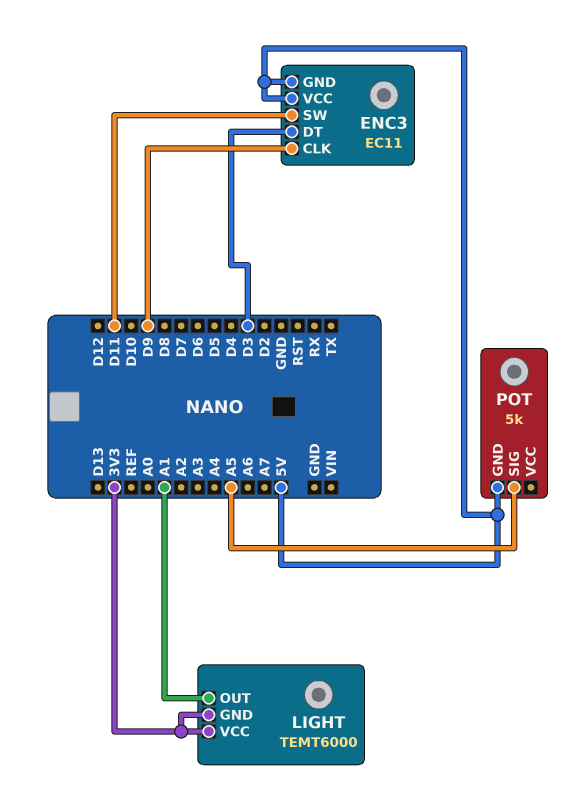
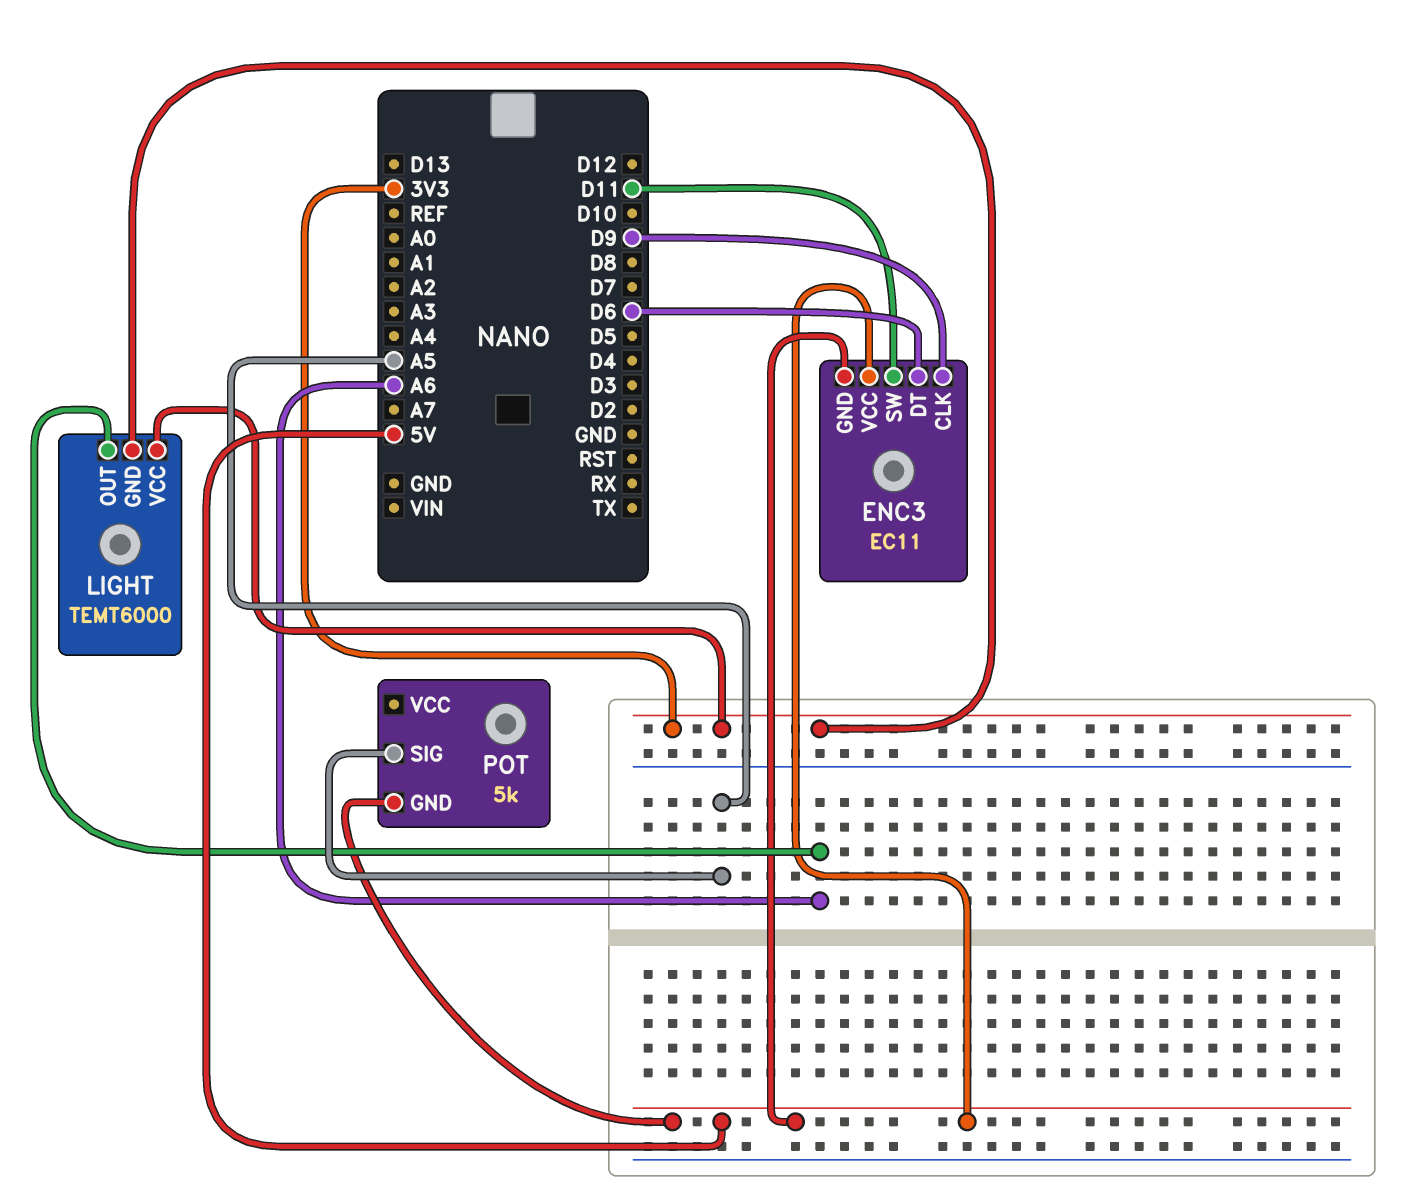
ENC3 pin DT: D3 -> D6
LIGHT pin OUT: A1 -> A6

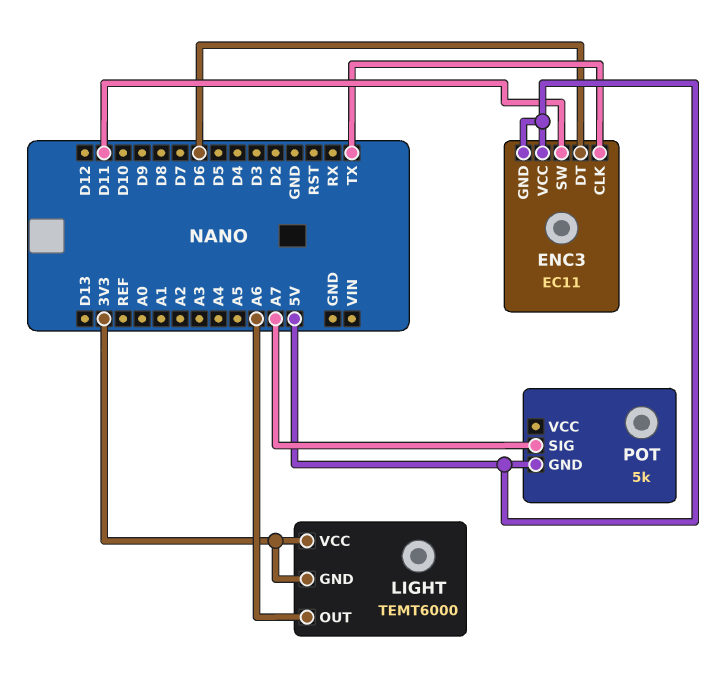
ENC3 pin CLK: D9 -> TX
POT pin SIG: A5 -> A7

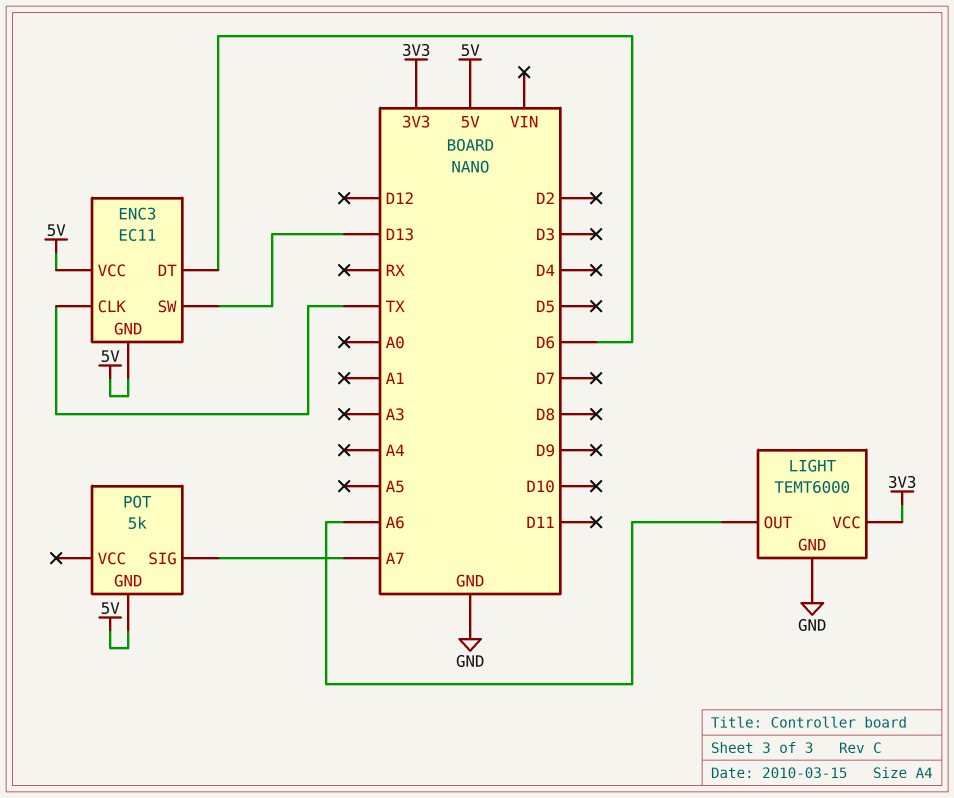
ENC3 pin SW: D11 -> D13
LIGHT pin GND: 3V3 -> GND

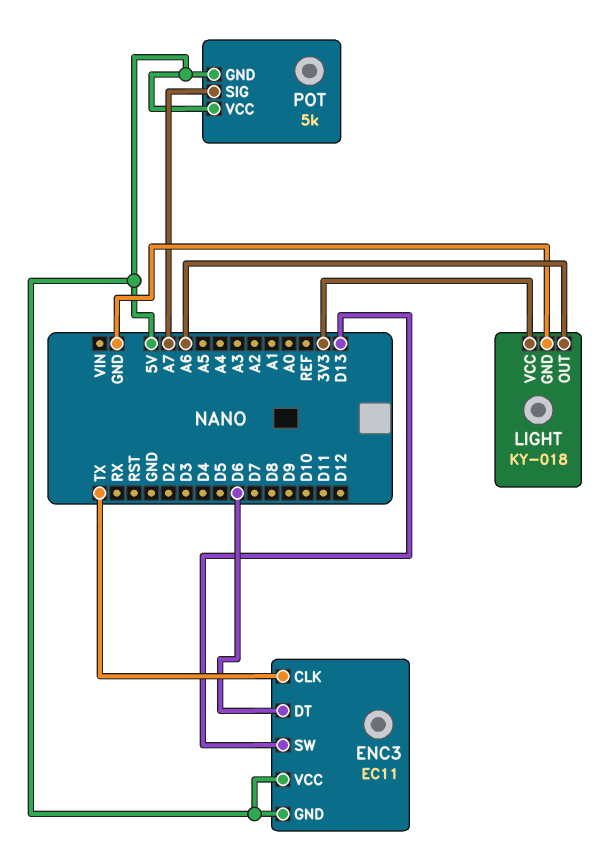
LIGHT: TEMT6000 -> KY-018
POT pin VCC: none -> 5V

